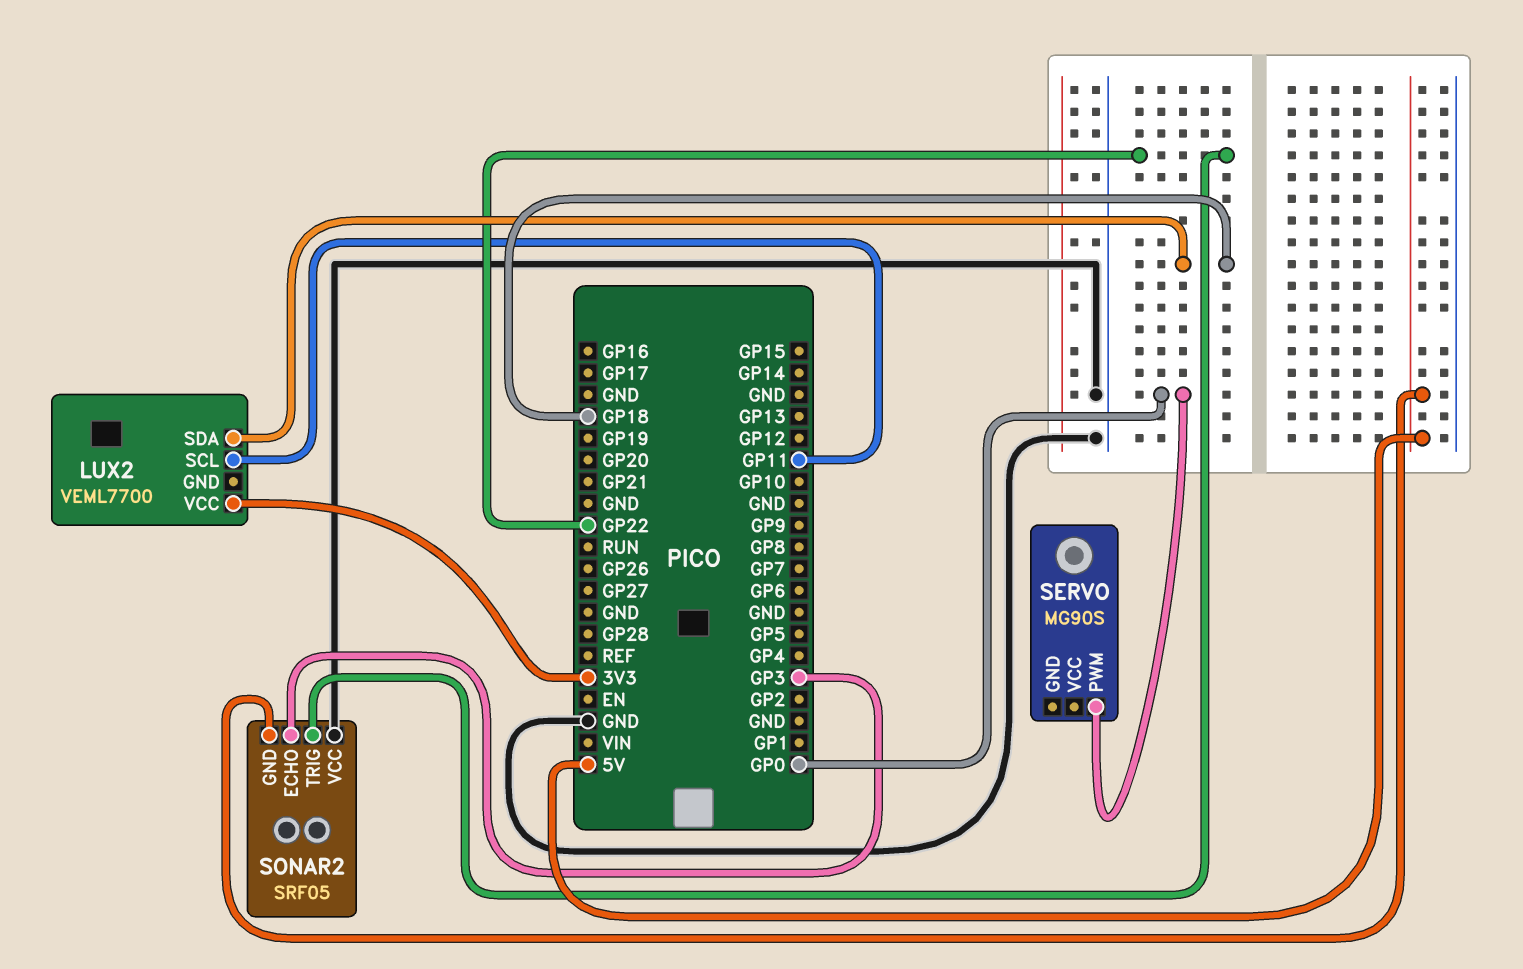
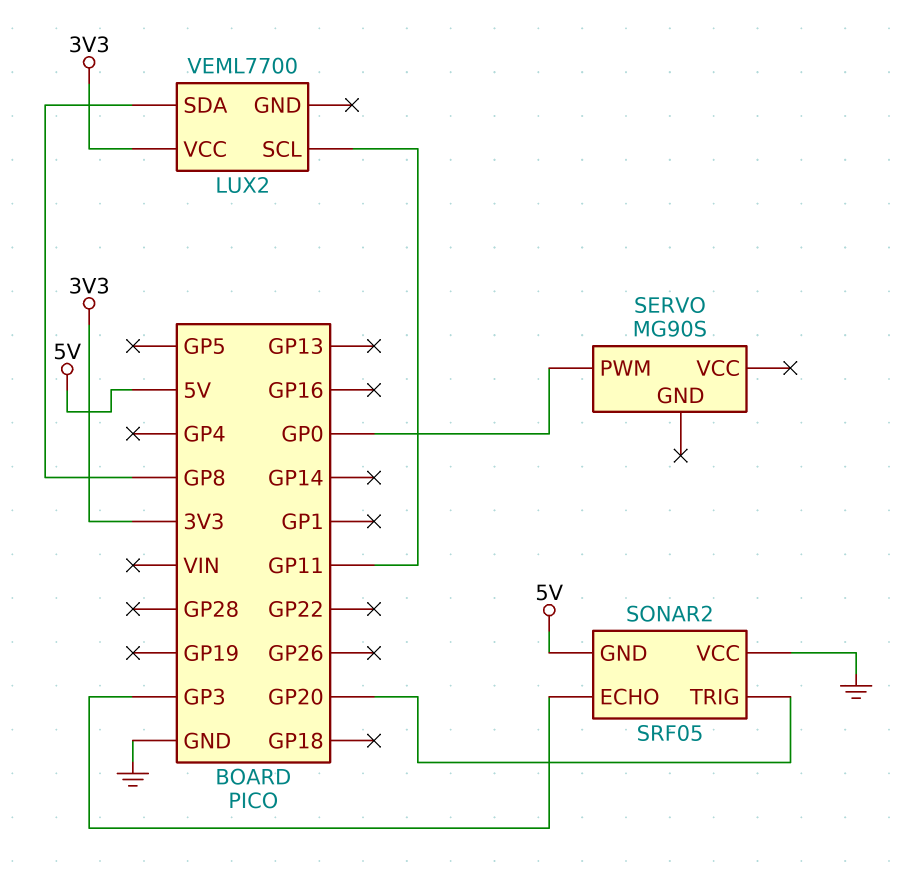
LUX2 pin SDA: GP18 -> GP8
SONAR2 pin TRIG: GP22 -> GP20

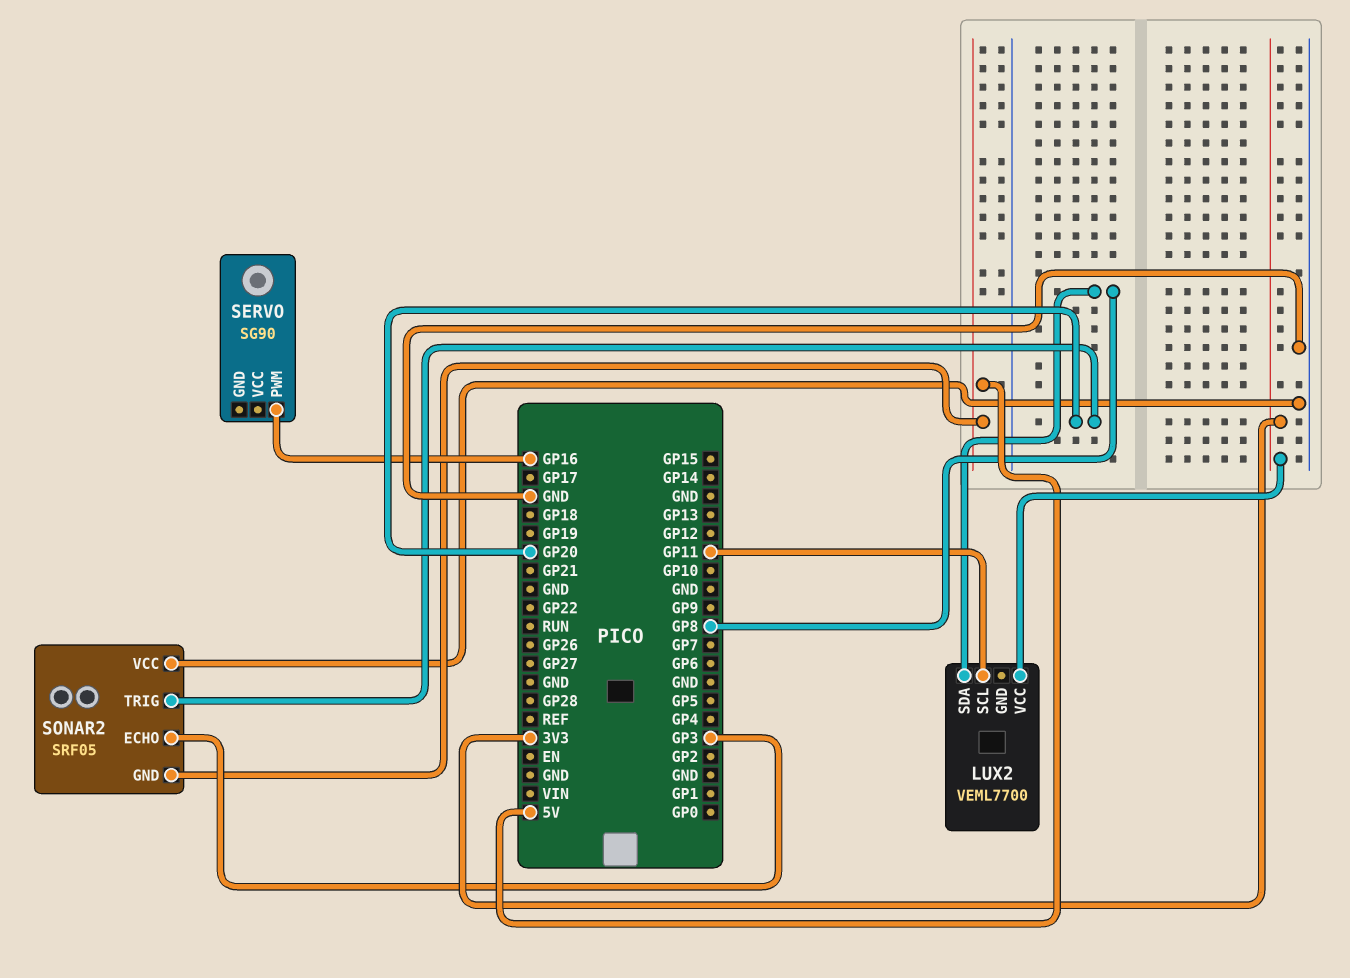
SERVO: MG90S -> SG90
SERVO pin PWM: GP0 -> GP16

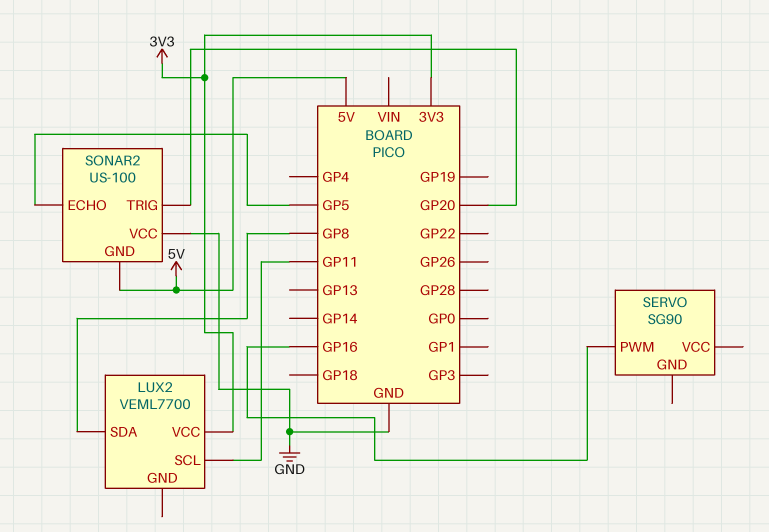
SONAR2: SRF05 -> US-100
SONAR2 pin ECHO: GP3 -> GP5

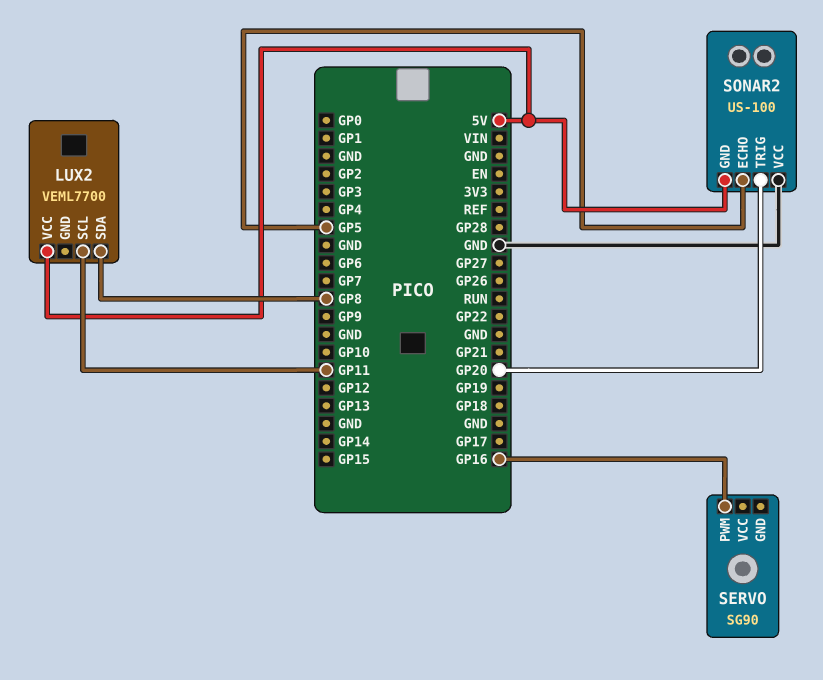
LUX2 pin VCC: 3V3 -> 5V

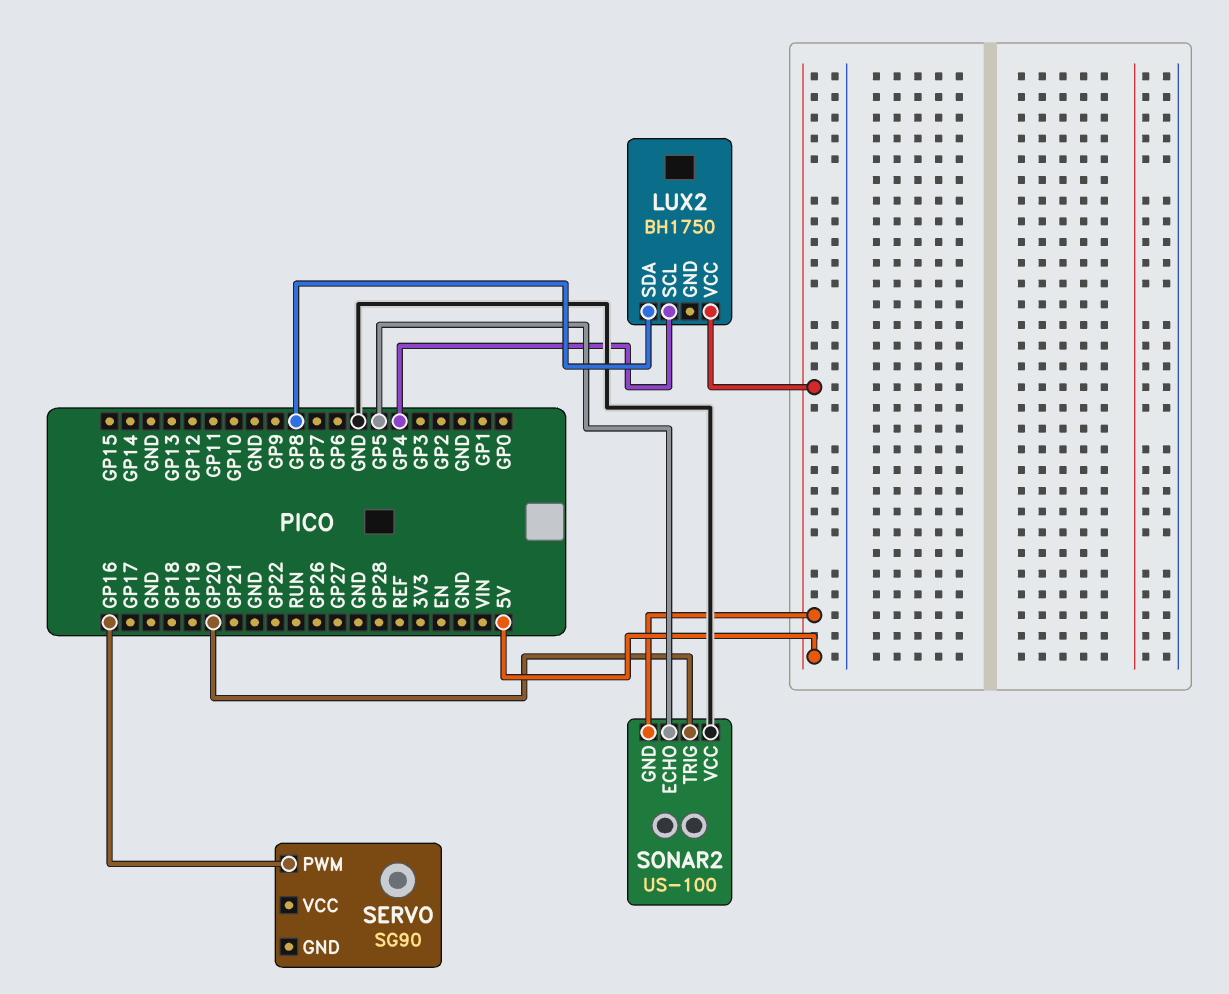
LUX2: VEML7700 -> BH1750
LUX2 pin SCL: GP11 -> GP4

